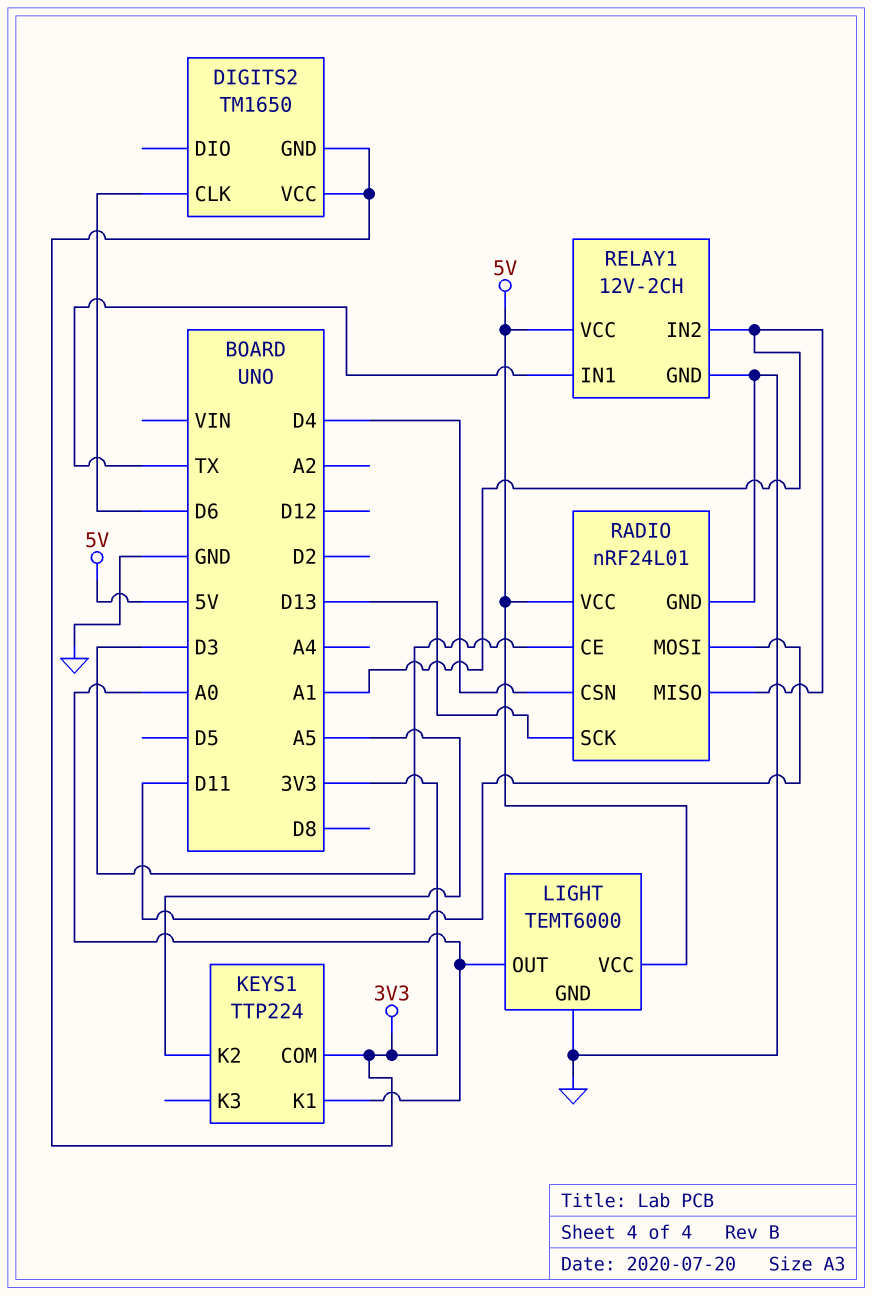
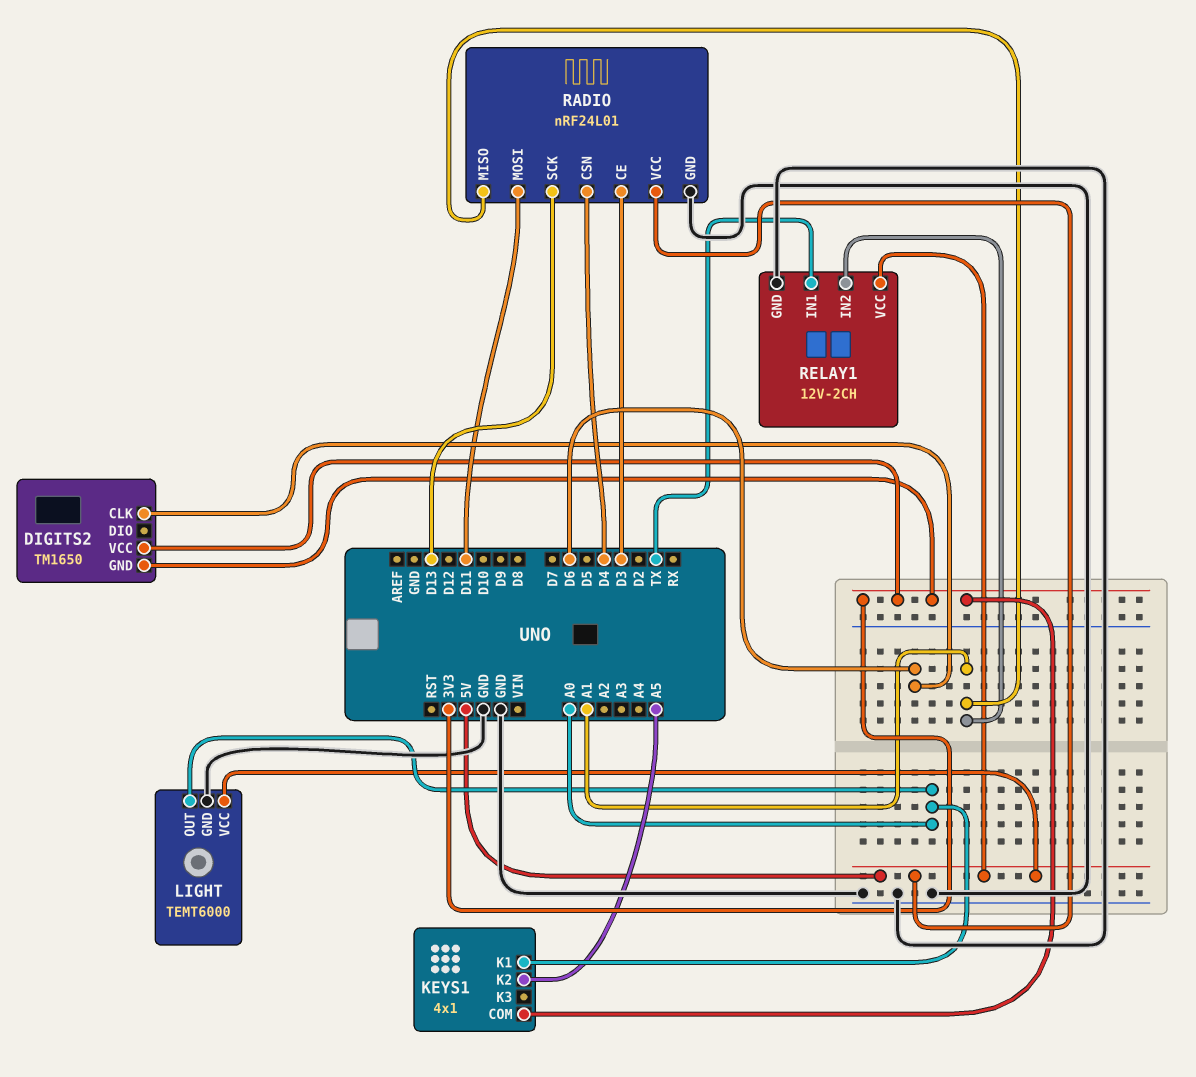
KEYS1: TTP224 -> 4x1

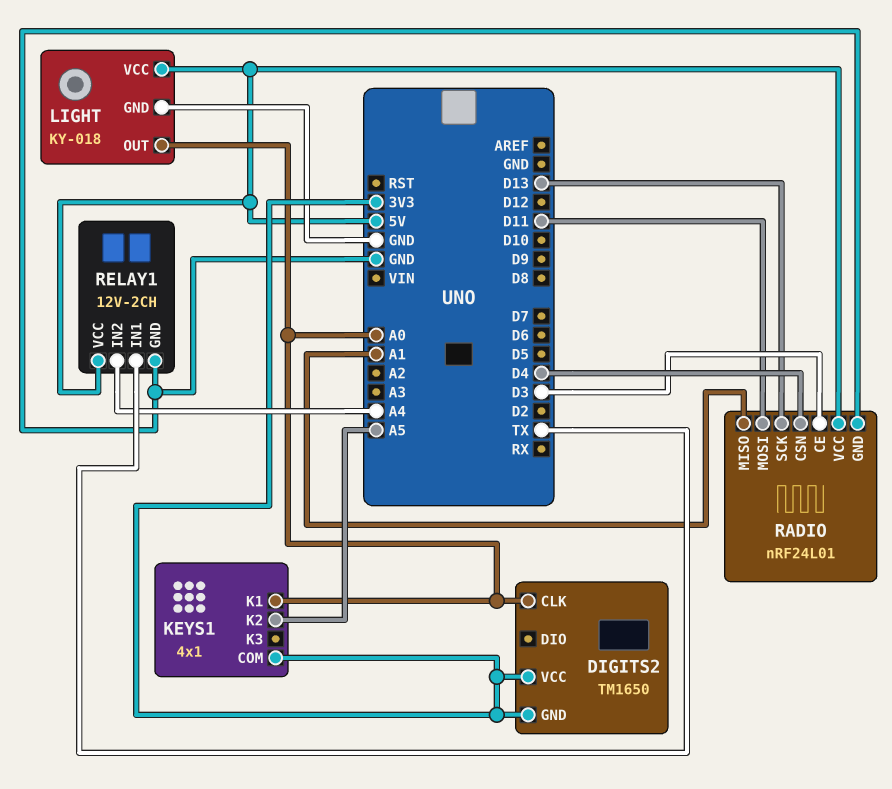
DIGITS2 pin CLK: D6 -> A0
LIGHT: TEMT6000 -> KY-018
RELAY1 pin IN2: A1 -> A4

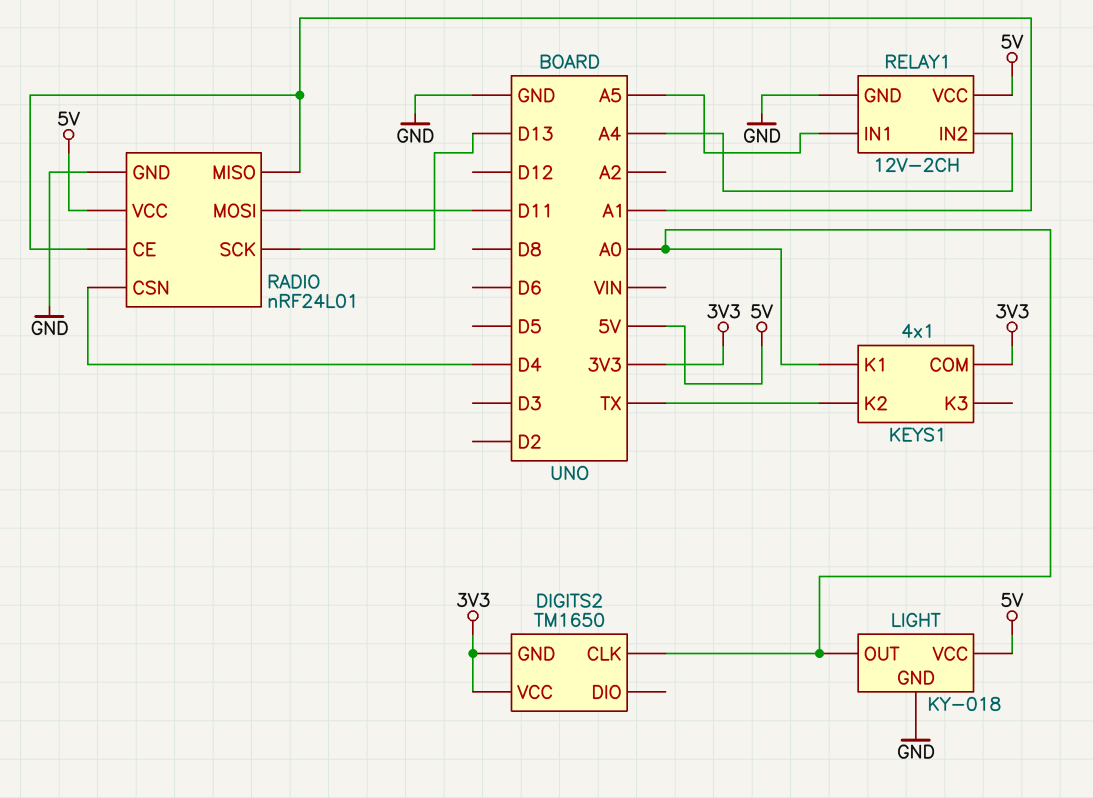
KEYS1 pin K2: A5 -> TX
RADIO pin CE: D3 -> A1
RELAY1 pin IN1: TX -> A5

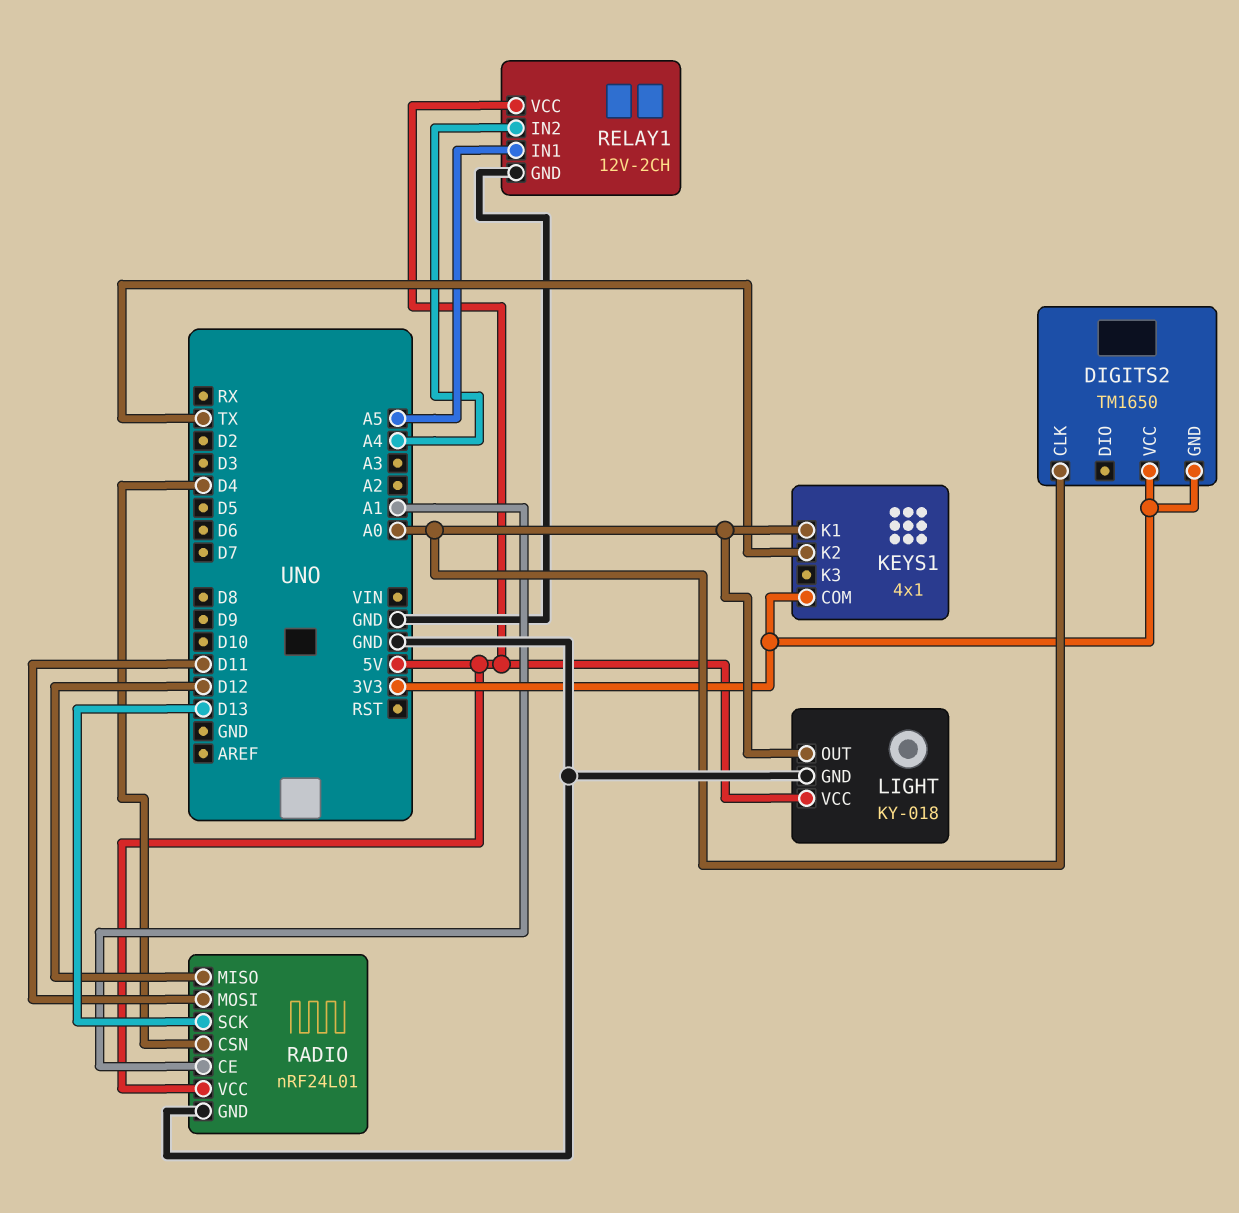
RADIO pin MISO: A1 -> D12

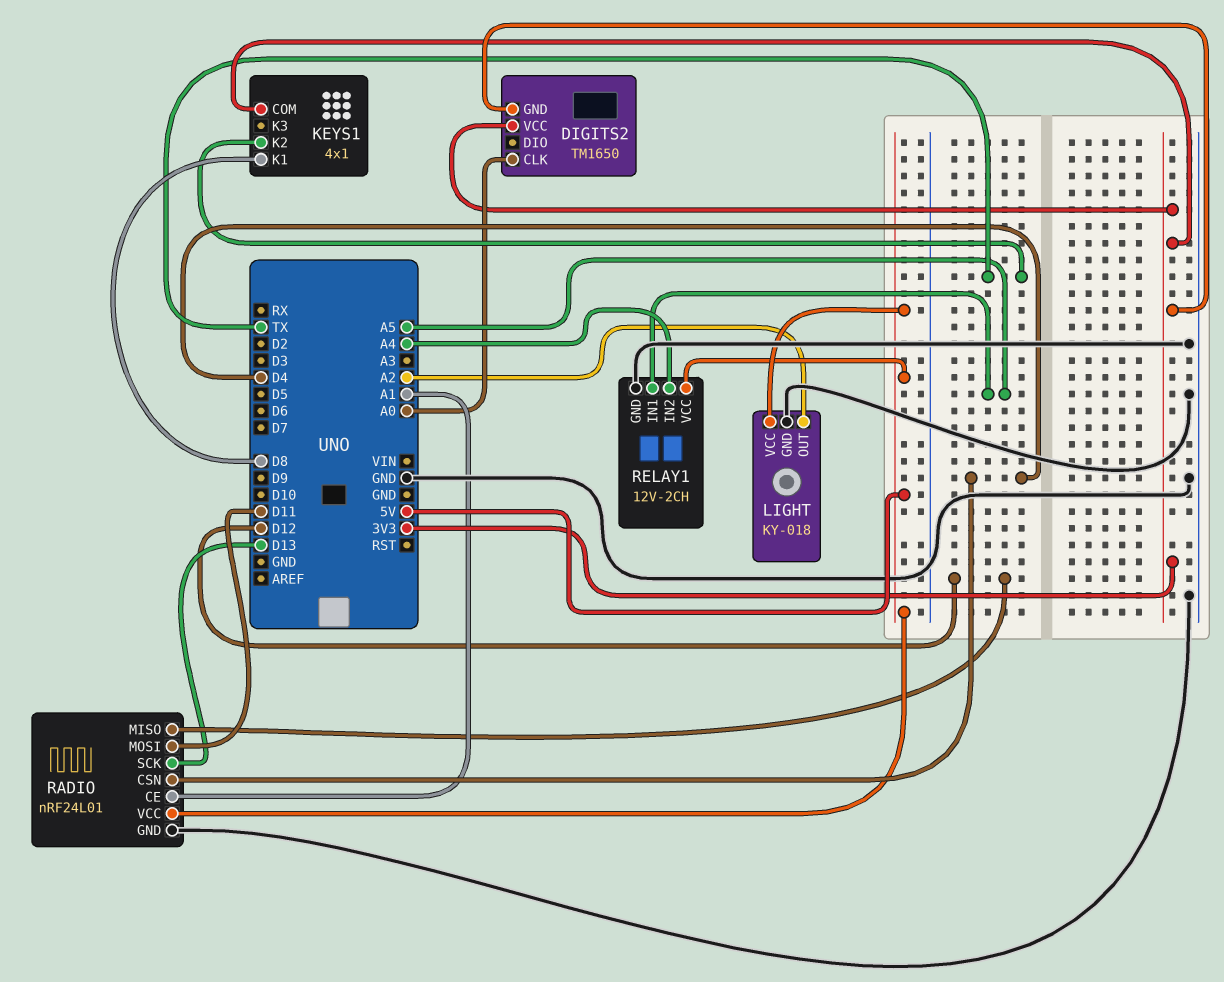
KEYS1 pin K1: A0 -> D8
LIGHT pin OUT: A0 -> A2

